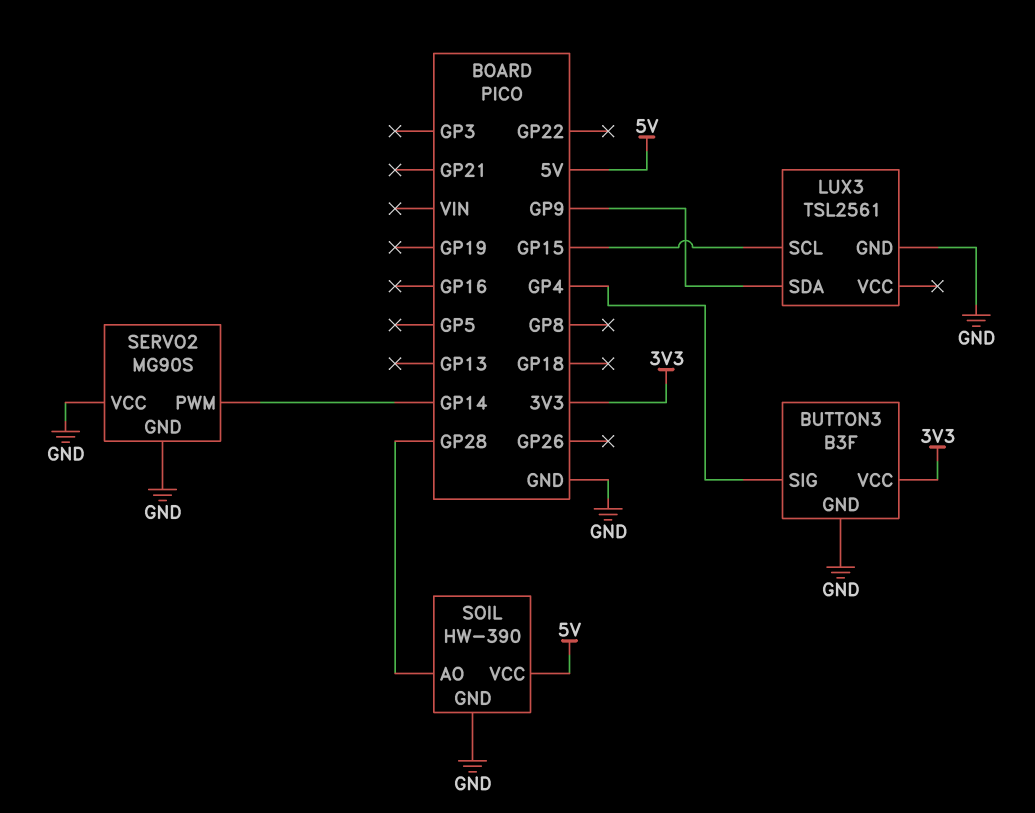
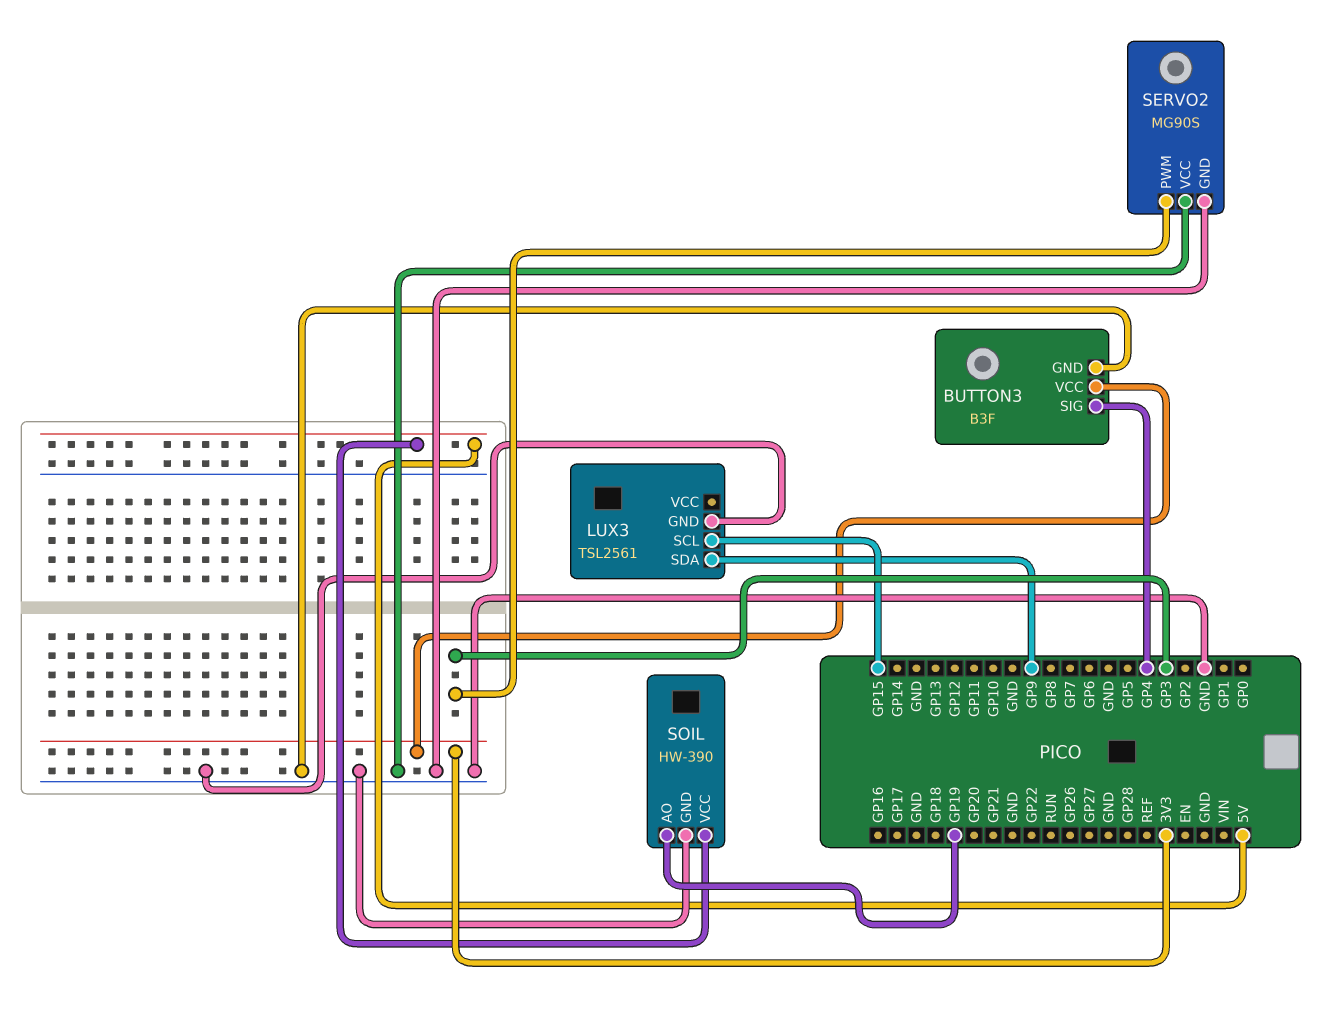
SERVO2 pin PWM: GP14 -> GP3
SOIL pin AO: GP28 -> GP19

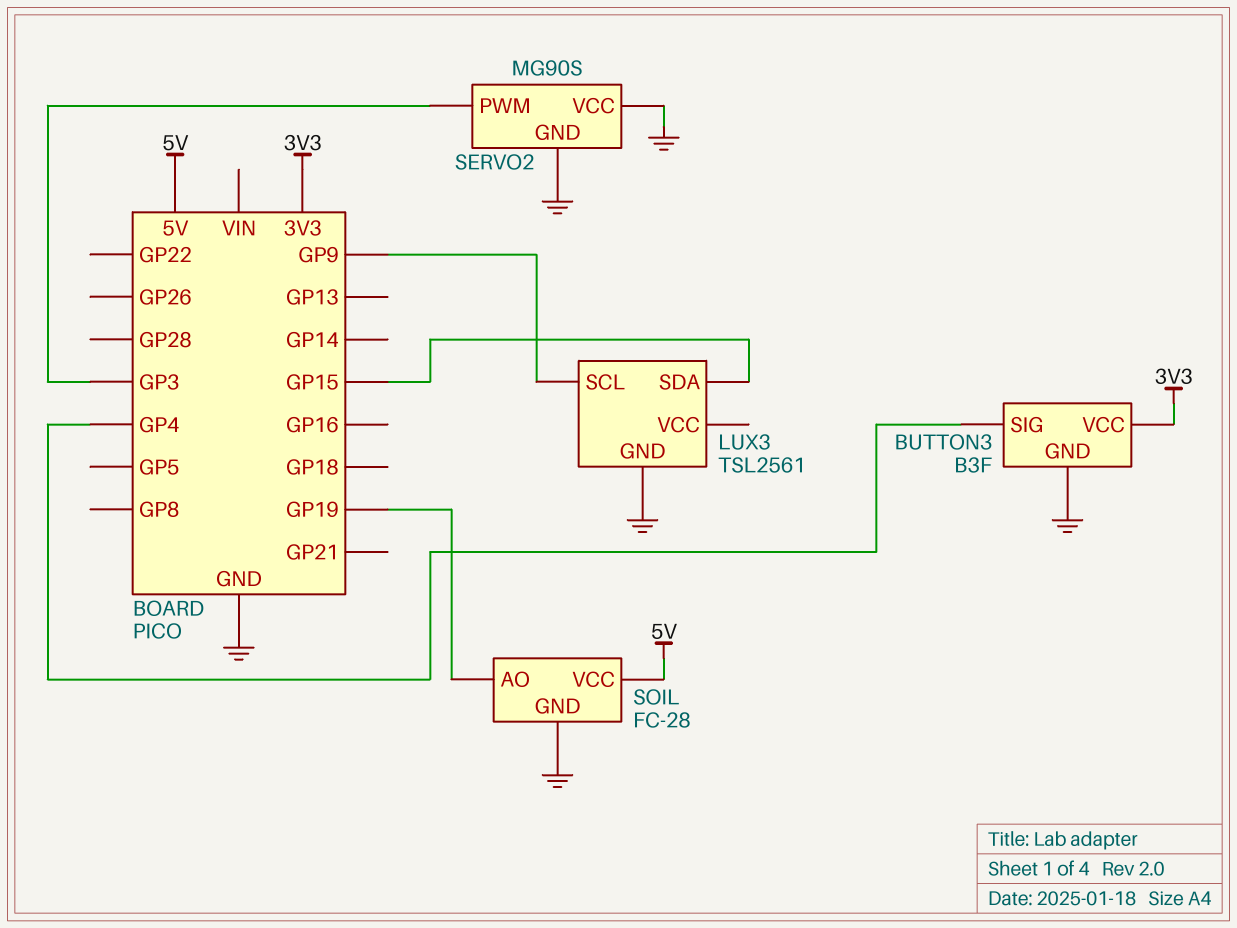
LUX3 pin SCL: GP15 -> GP9
LUX3 pin SDA: GP9 -> GP15
SOIL: HW-390 -> FC-28

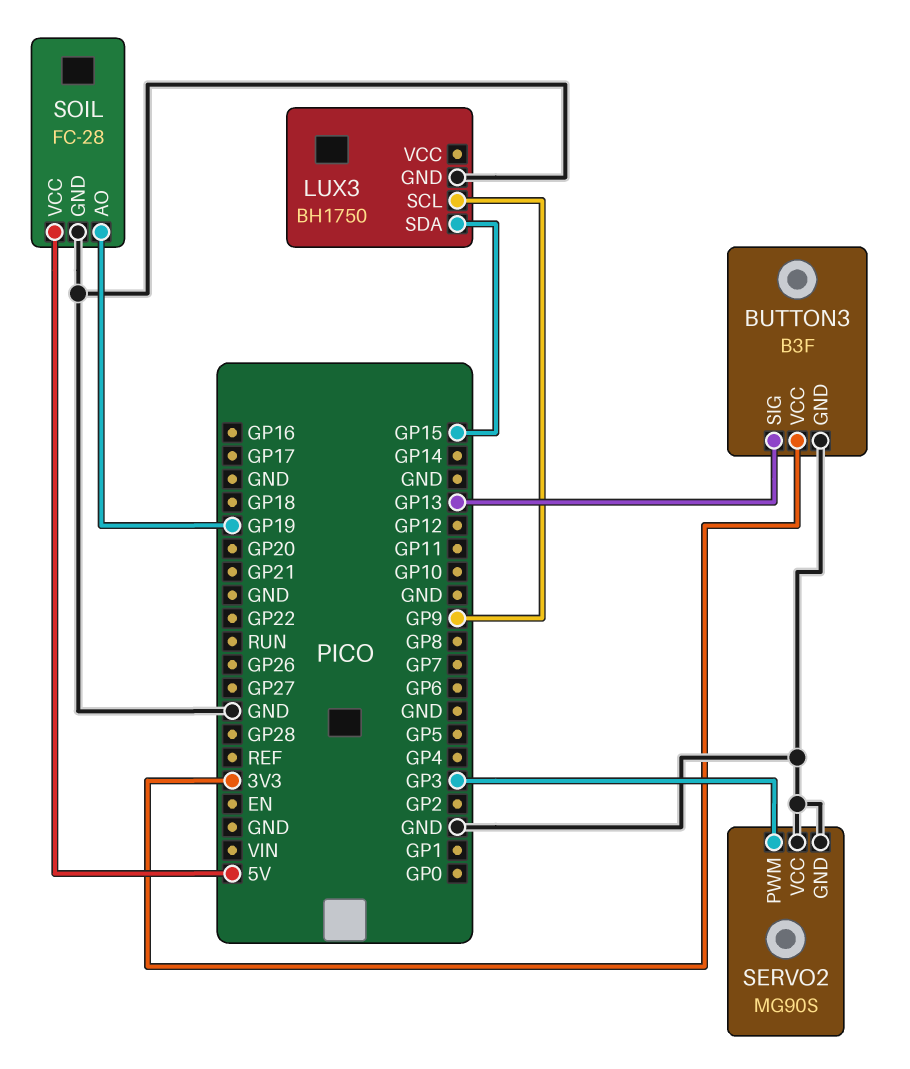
BUTTON3 pin SIG: GP4 -> GP13
LUX3: TSL2561 -> BH1750

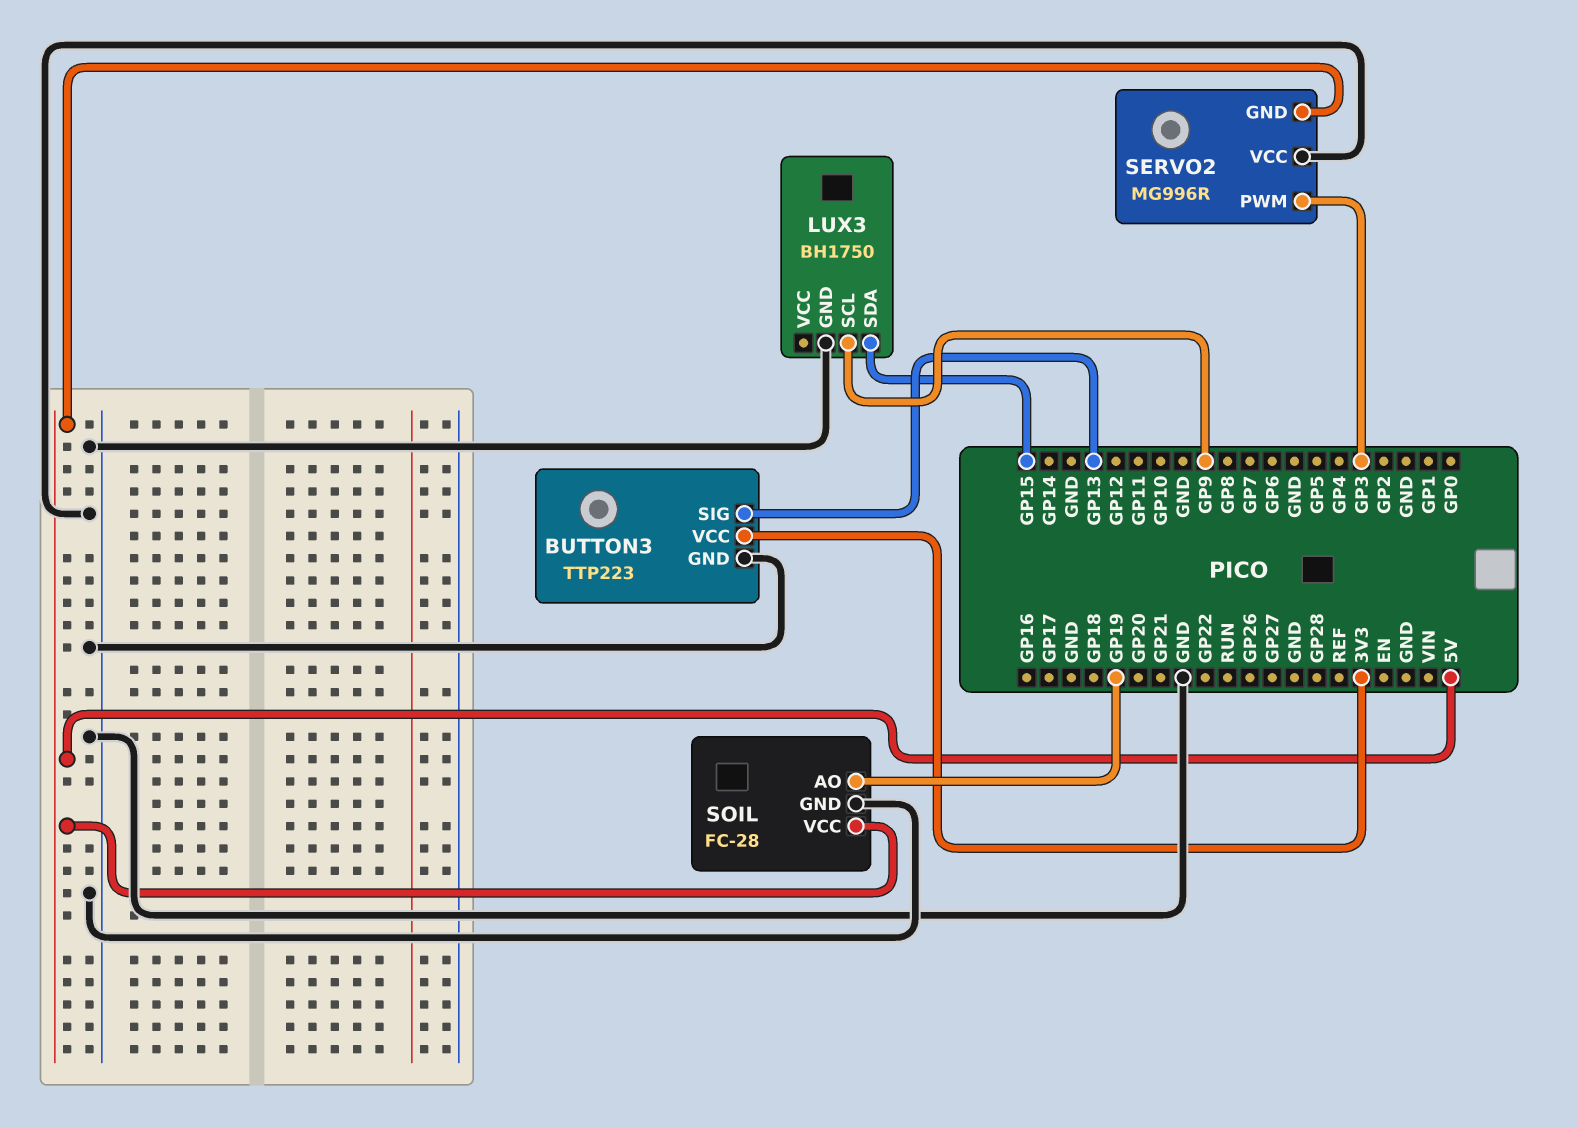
BUTTON3: B3F -> TTP223
SERVO2: MG90S -> MG996R
SERVO2 pin GND: GND -> 5V

